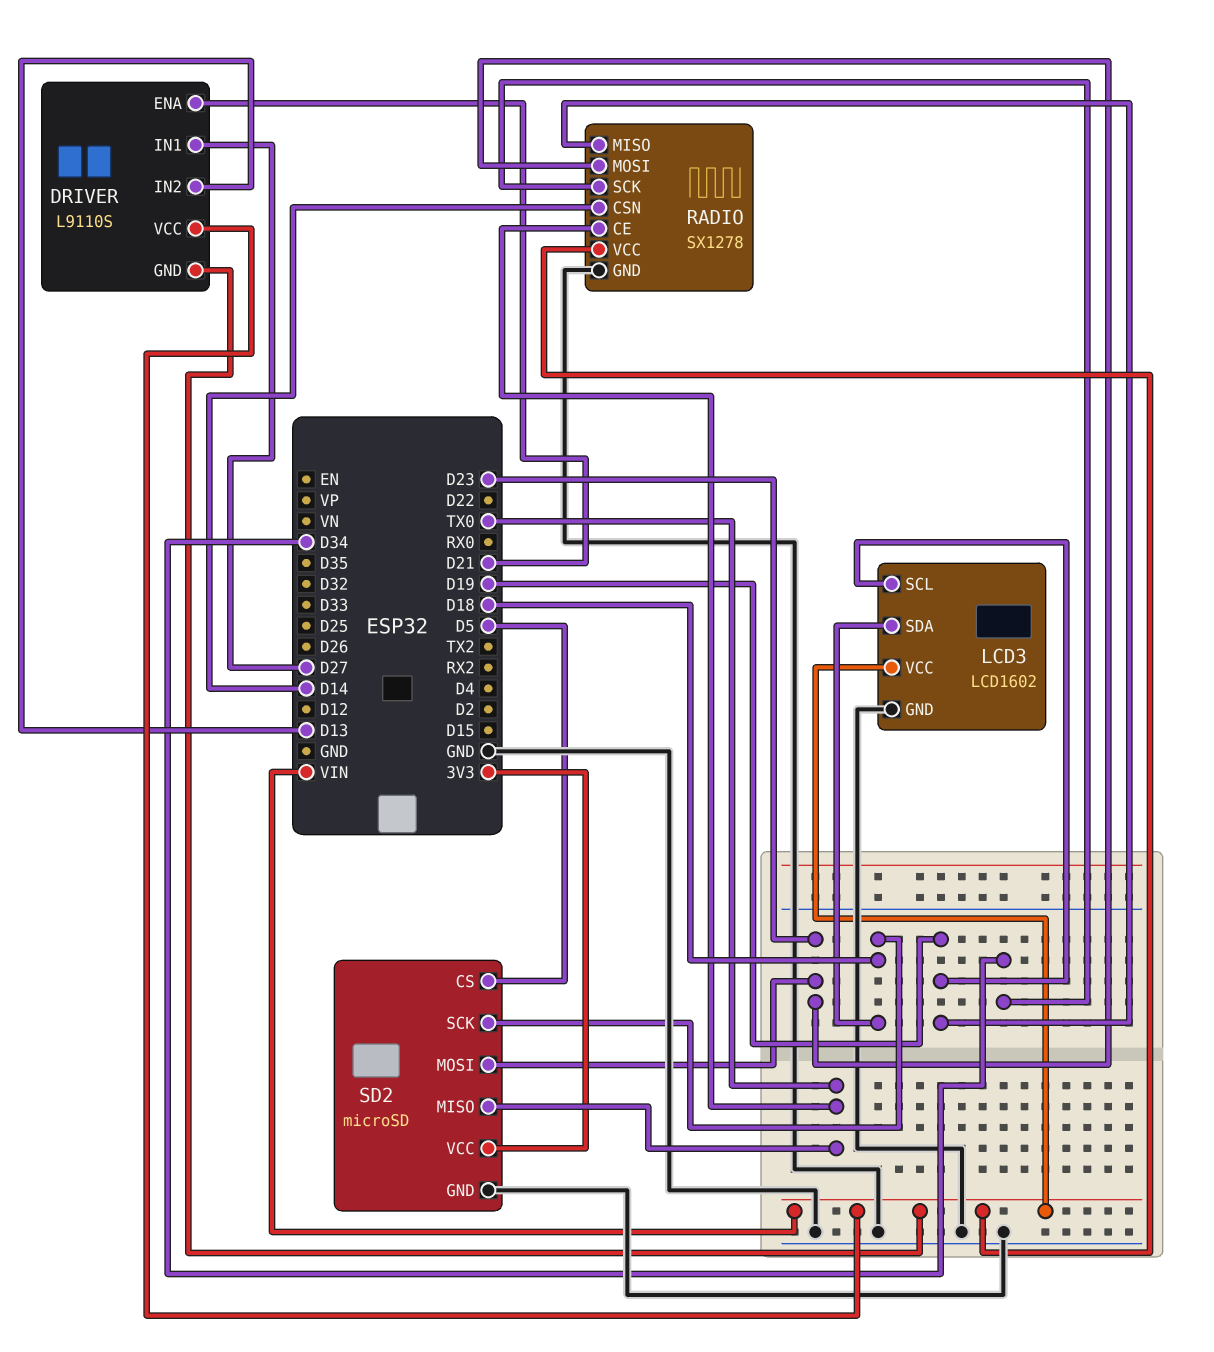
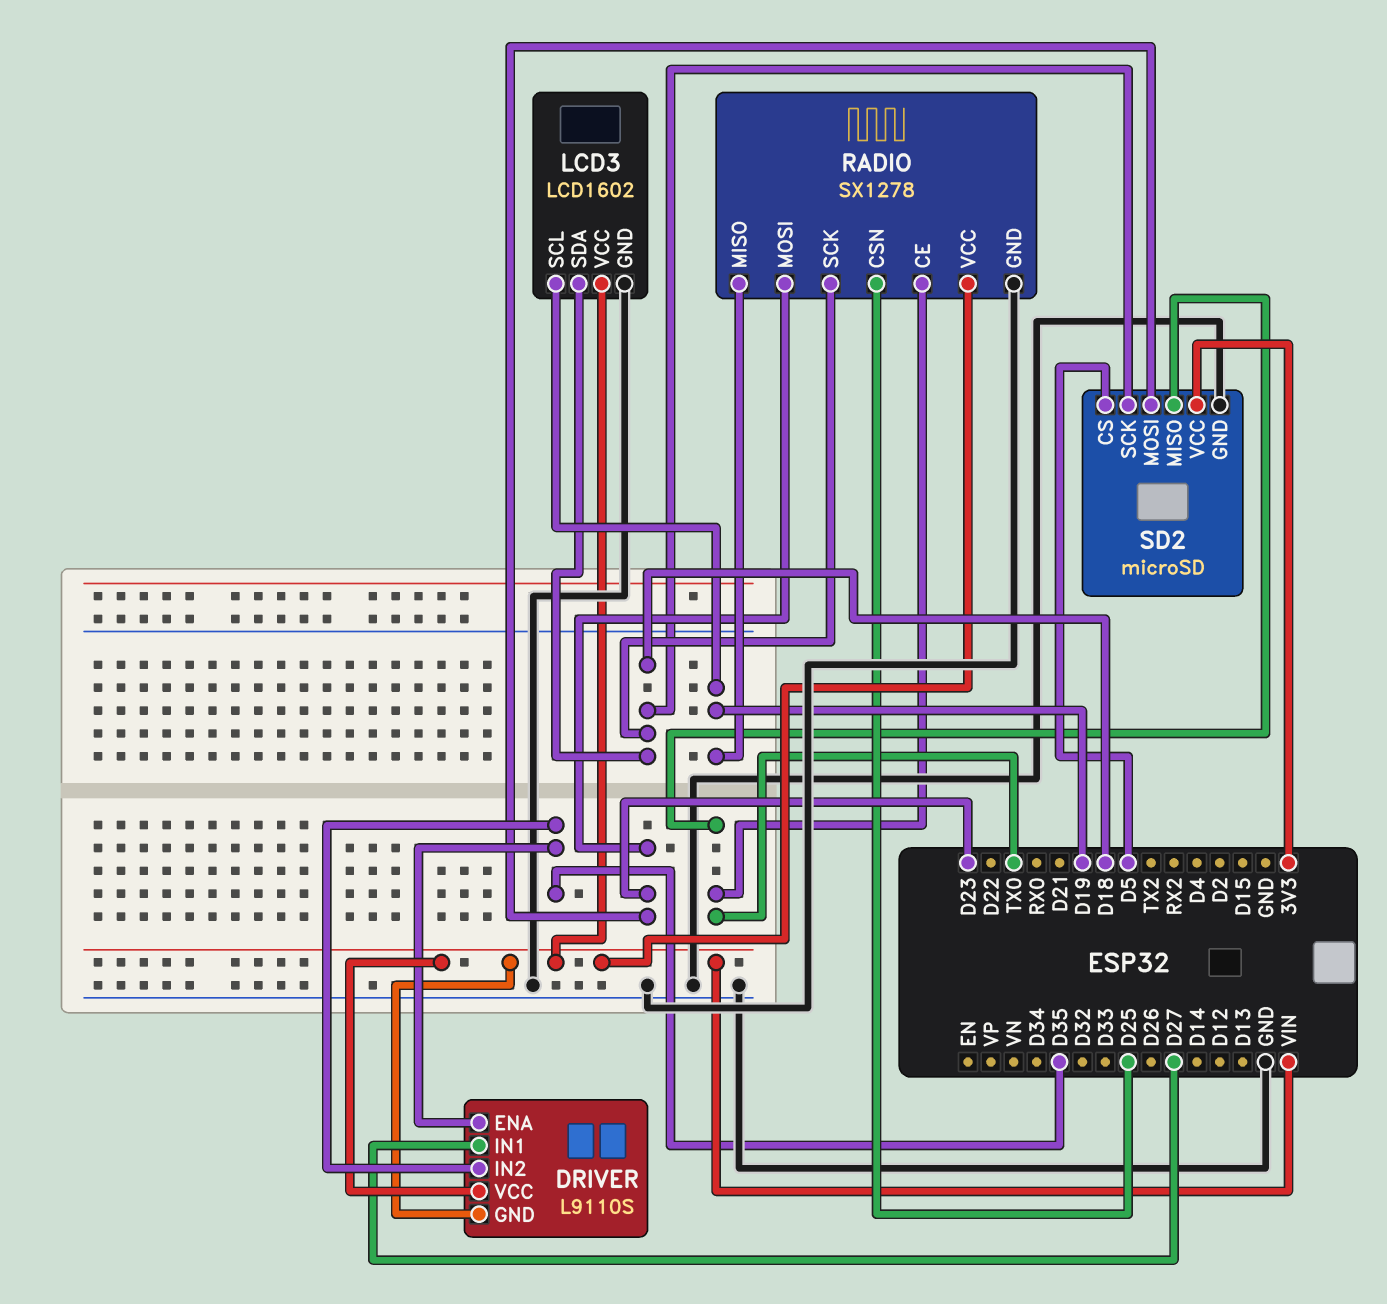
DRIVER pin ENA: D21 -> D35
DRIVER pin IN2: D13 -> D35
RADIO pin CSN: D14 -> D25
RADIO pin SCK: D34 -> D18

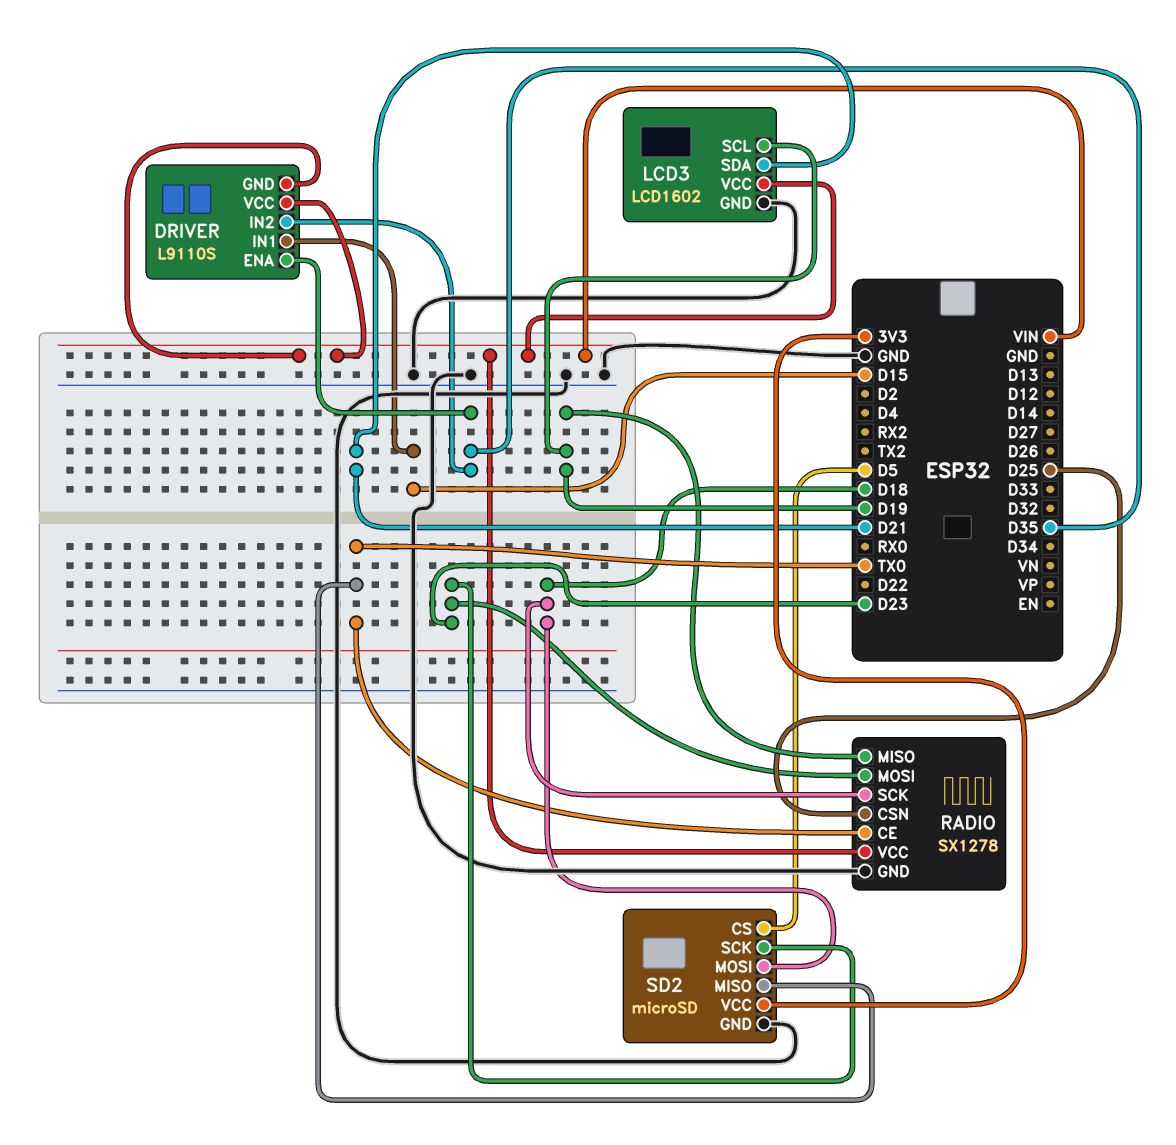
DRIVER pin IN1: D27 -> D15
LCD3 pin SDA: D18 -> D21
SD2 pin MOSI: D23 -> D18
SD2 pin SCK: D18 -> D23

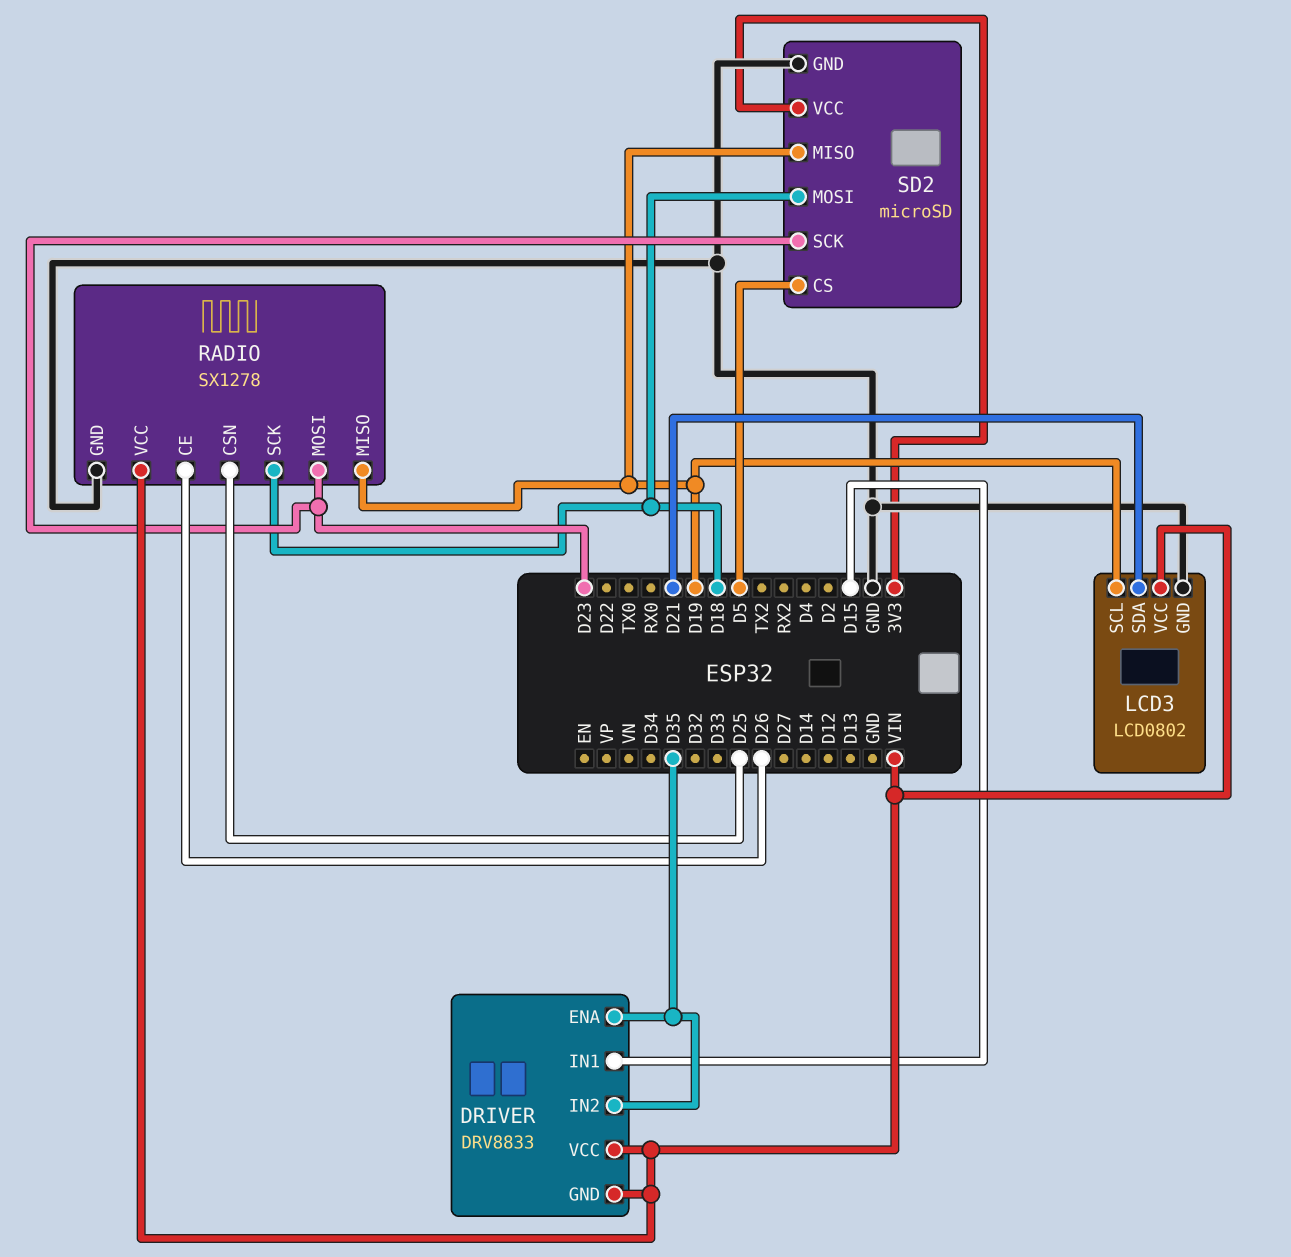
DRIVER: L9110S -> DRV8833
LCD3: LCD1602 -> LCD0802
RADIO pin CE: TX0 -> D26
SD2 pin MISO: TX0 -> D19

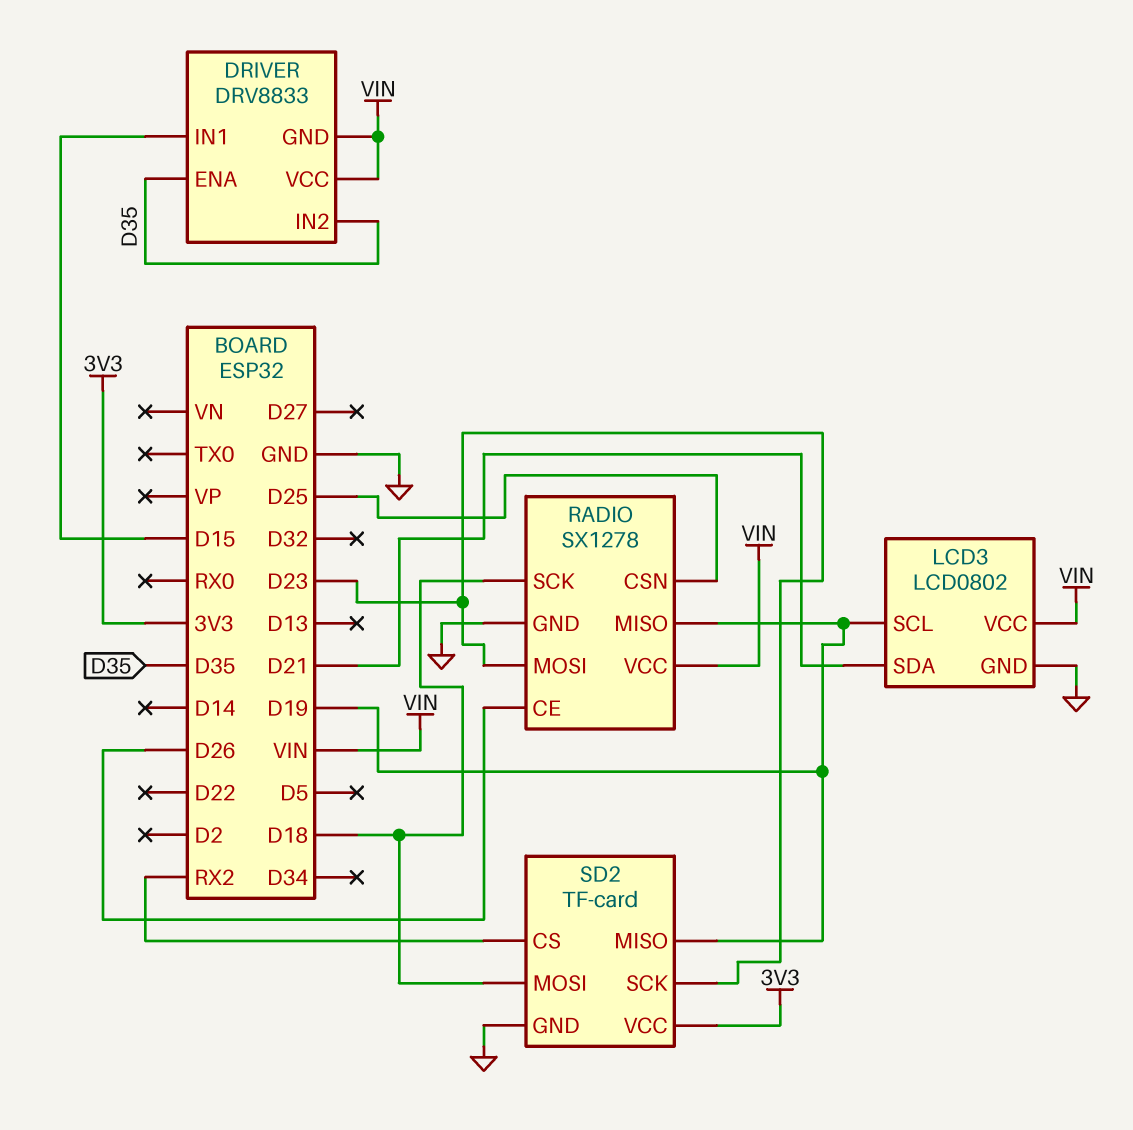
SD2: microSD -> TF-card
SD2 pin CS: D5 -> RX2

